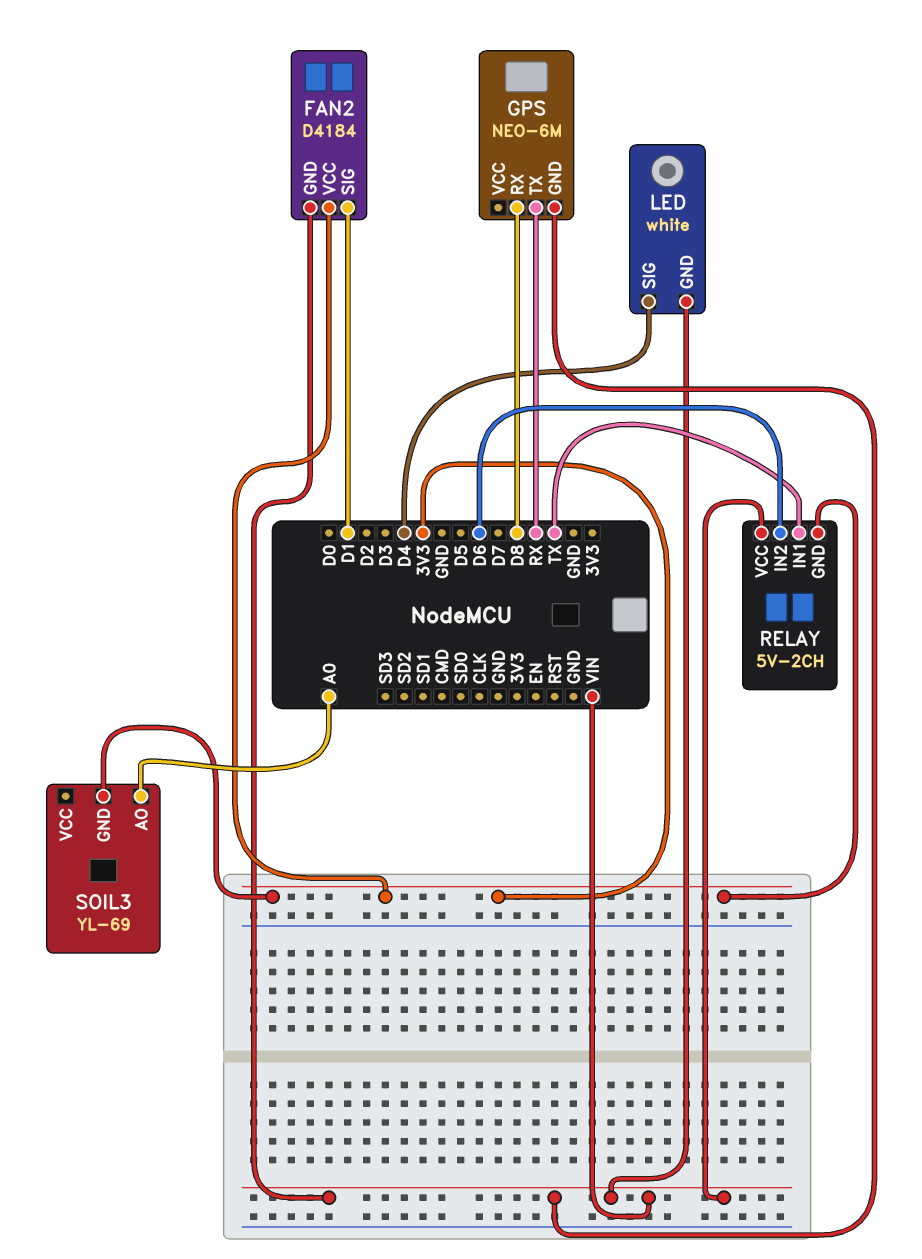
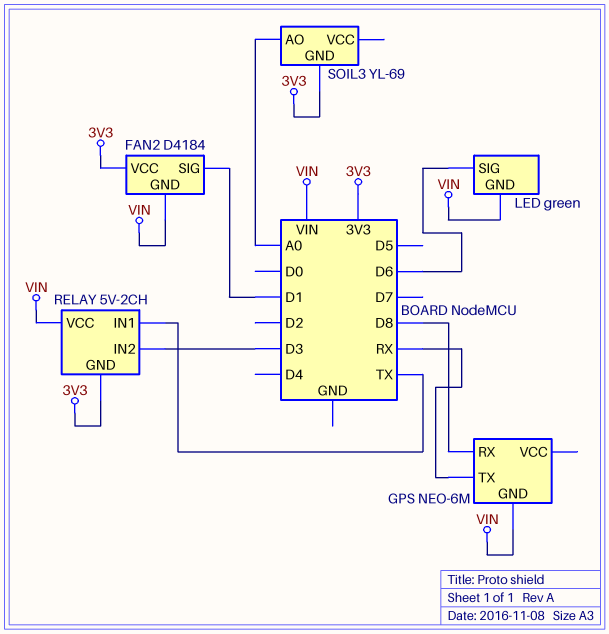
LED: white -> green
LED pin SIG: D4 -> D6
RELAY pin IN2: D6 -> D3

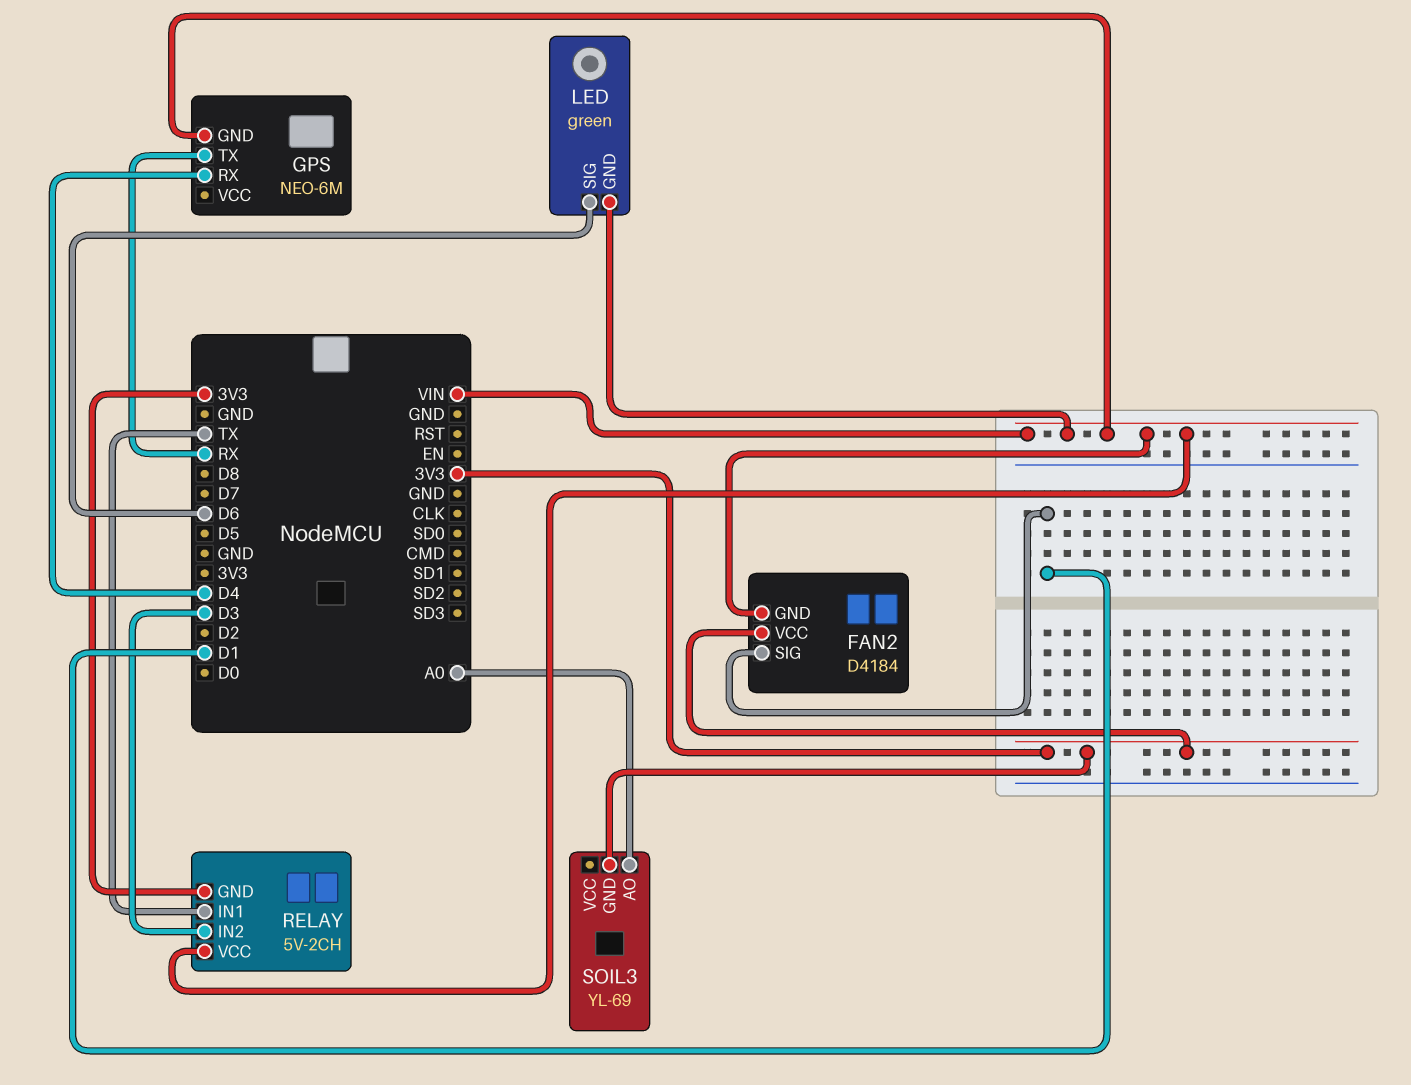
GPS pin RX: D8 -> D4

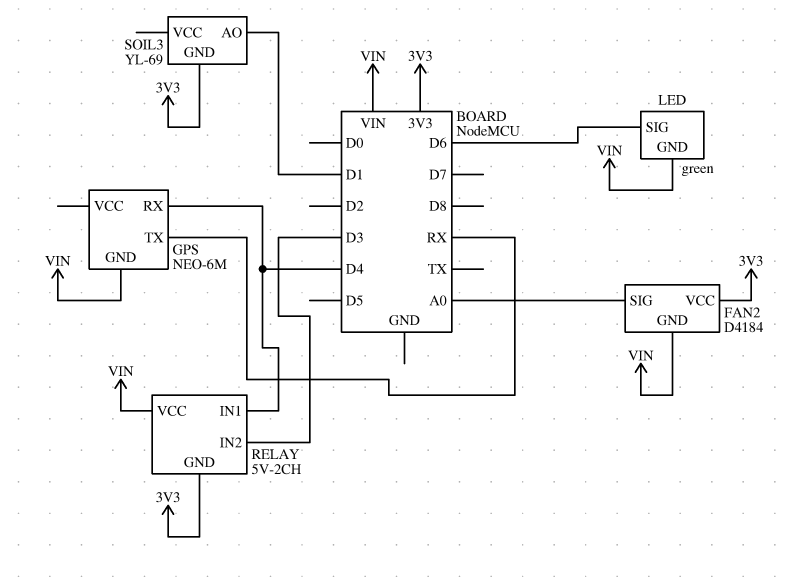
FAN2 pin SIG: D1 -> A0
RELAY pin IN1: TX -> D4
SOIL3 pin AO: A0 -> D1

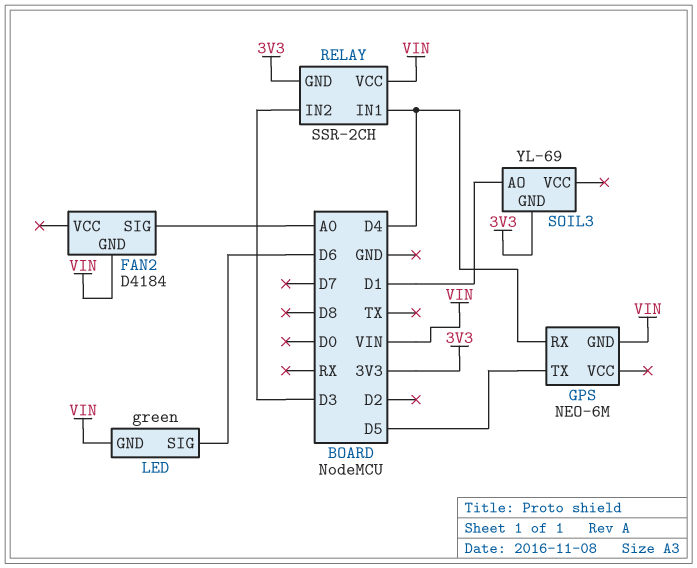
FAN2 pin VCC: 3V3 -> none
GPS pin TX: RX -> D5
RELAY: 5V-2CH -> SSR-2CH

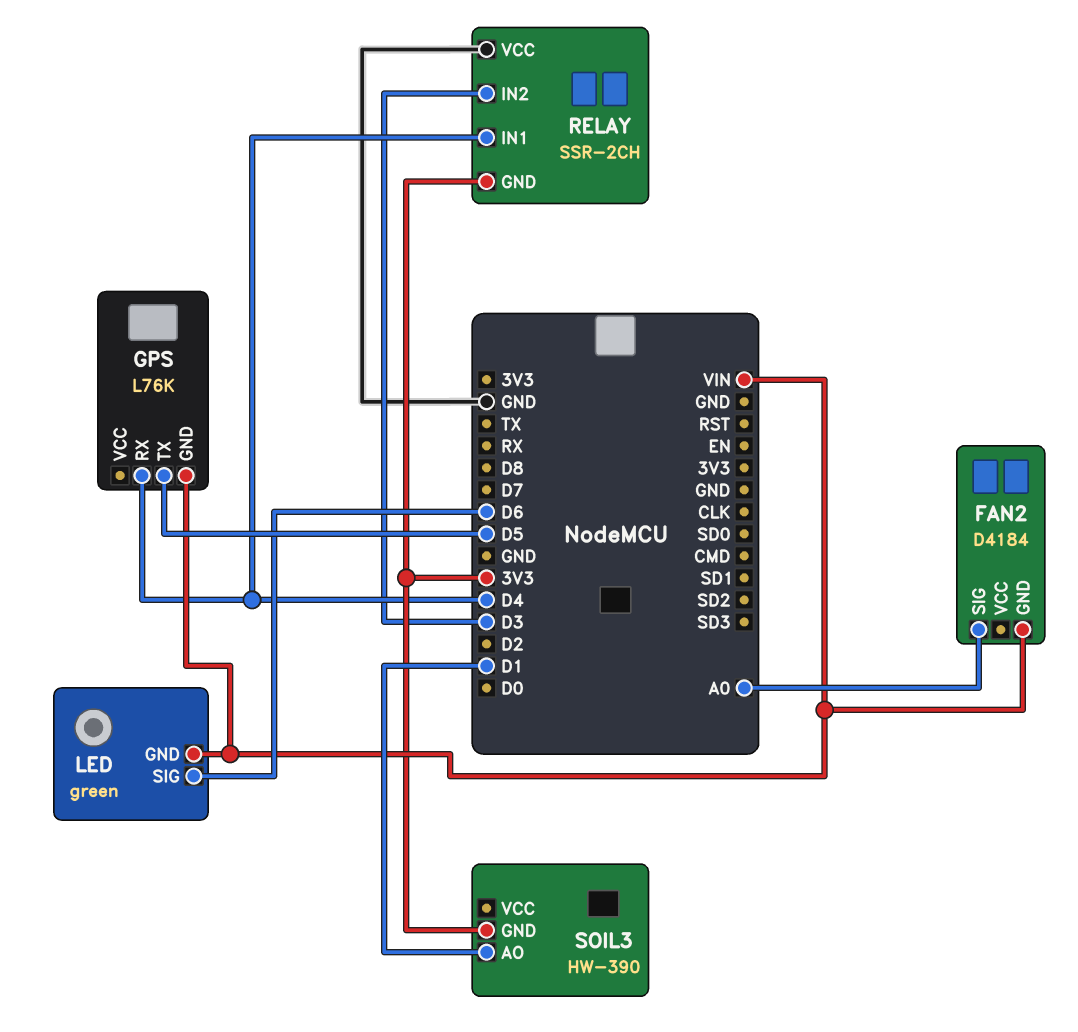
GPS: NEO-6M -> L76K
RELAY pin VCC: VIN -> GND
SOIL3: YL-69 -> HW-390

